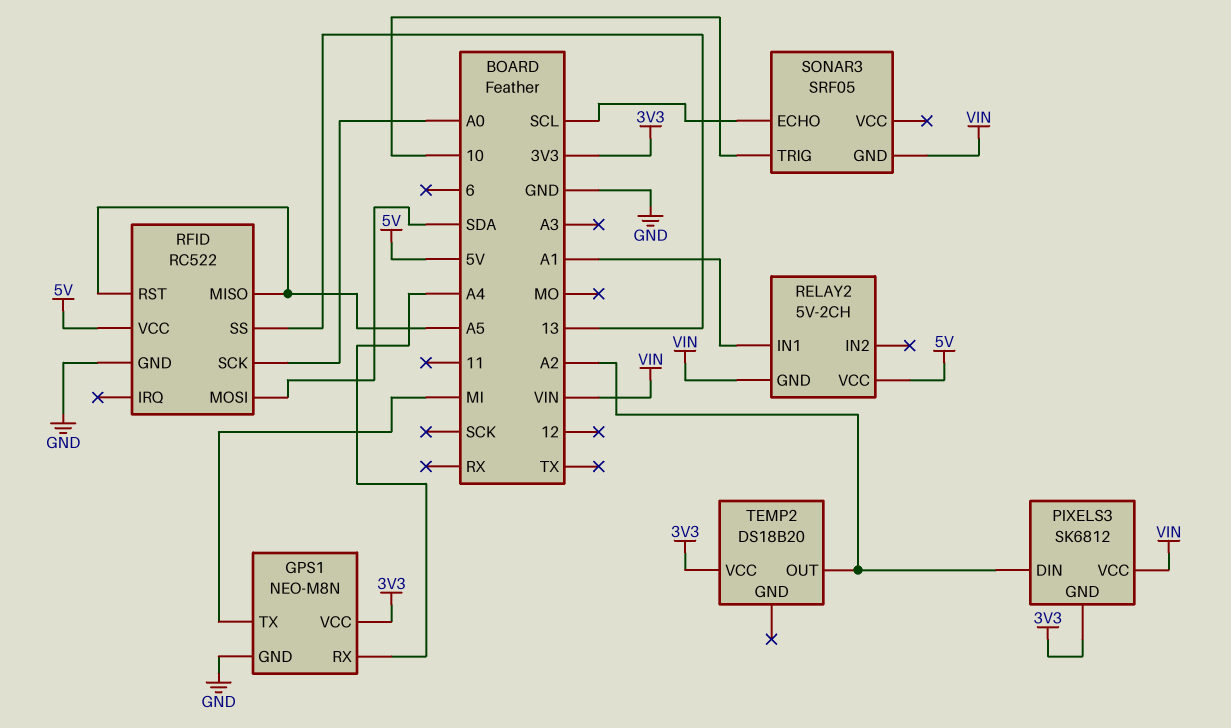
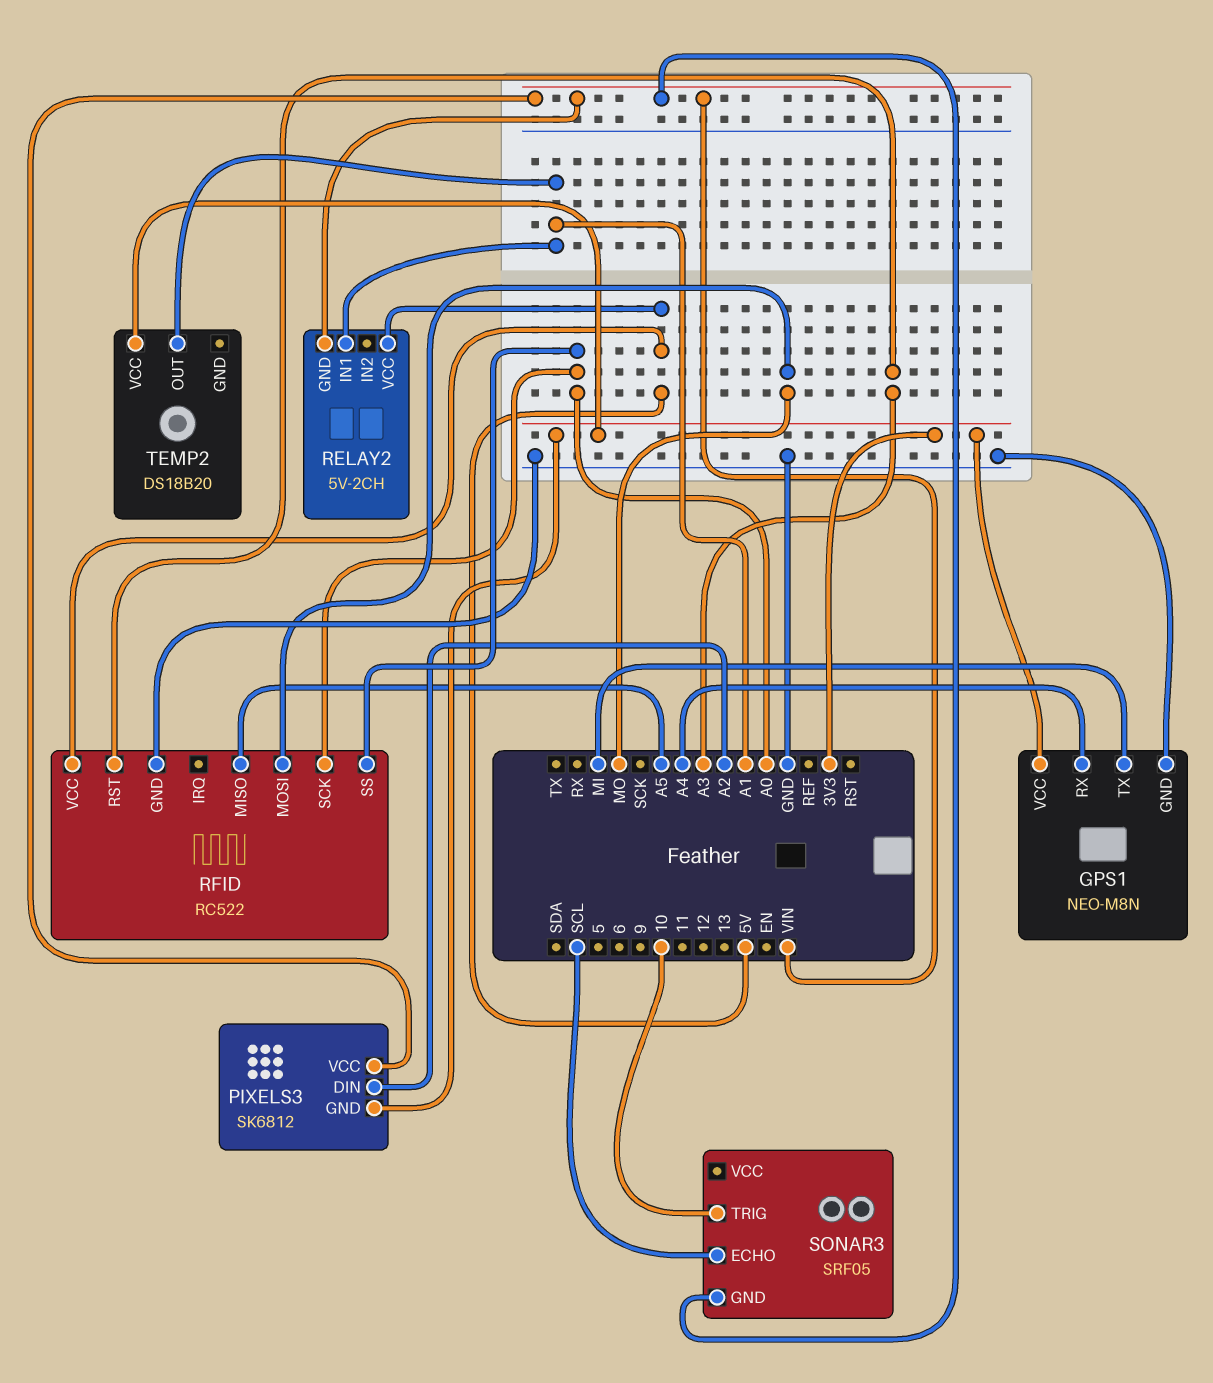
RFID pin MOSI: SDA -> MO
RFID pin RST: A5 -> A3
RFID pin SS: 13 -> A0
TEMP2 pin OUT: A2 -> A1

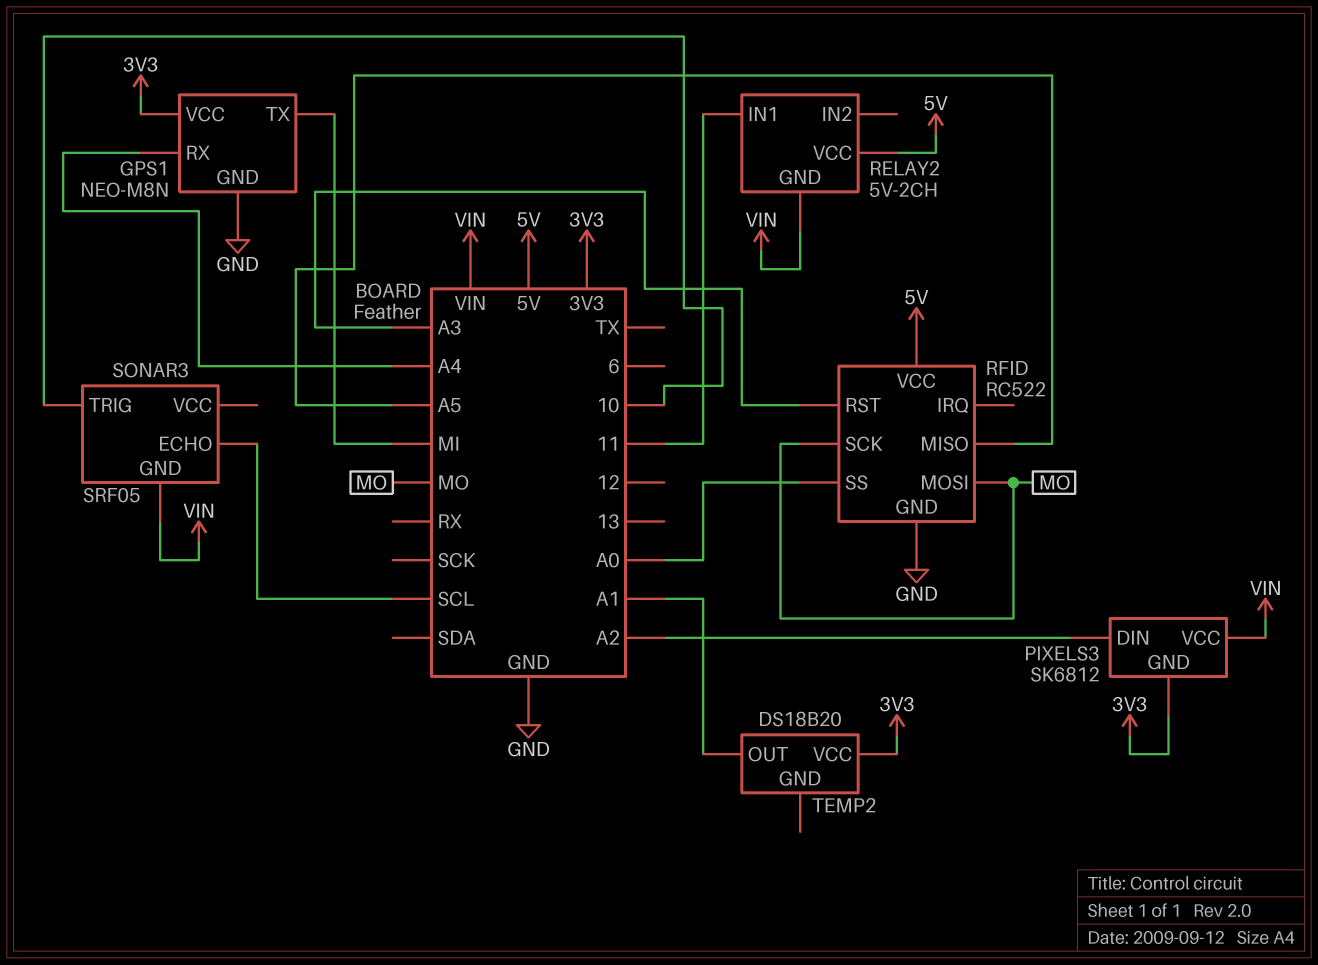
RELAY2 pin IN1: A1 -> 11
RFID pin SCK: A0 -> MO

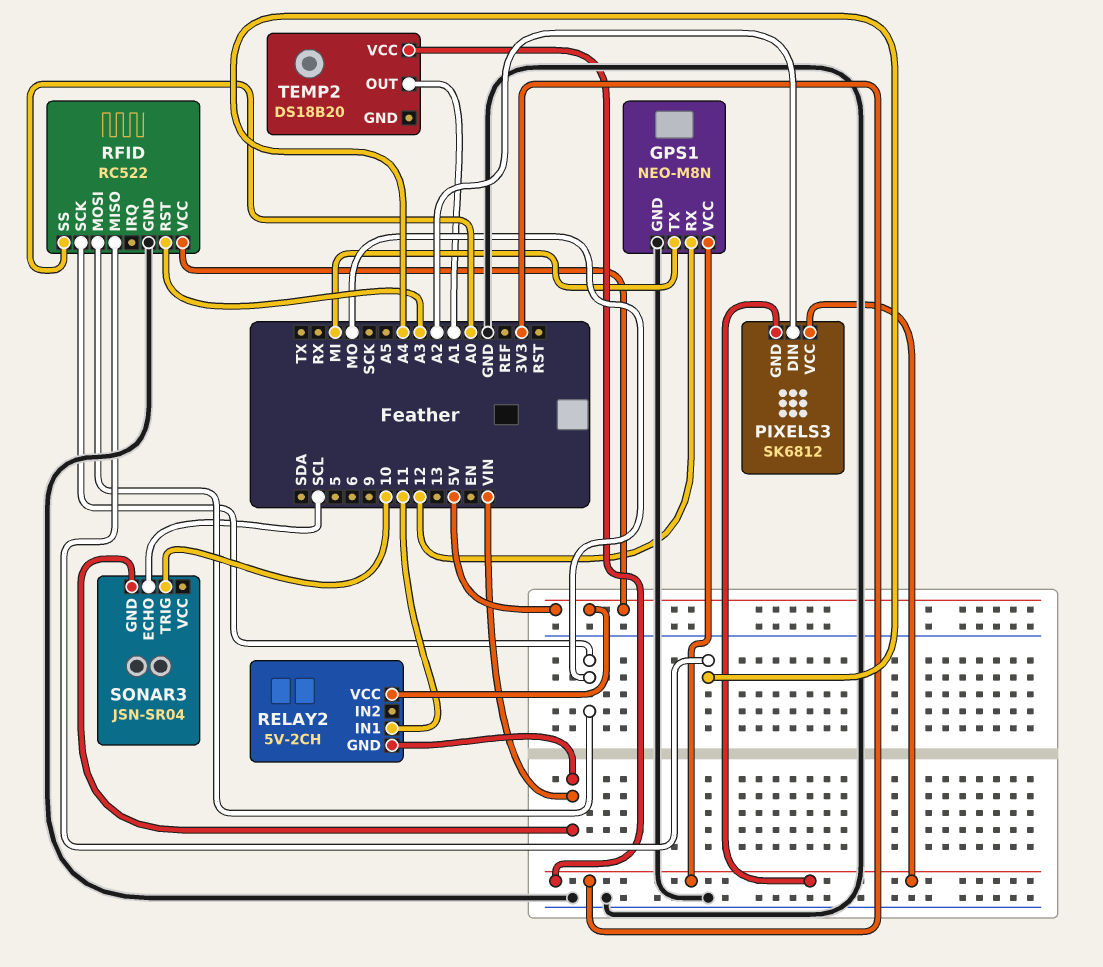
GPS1 pin RX: A4 -> 12
PIXELS3 pin VCC: VIN -> 3V3
RFID pin MISO: A5 -> A4
SONAR3: SRF05 -> JSN-SR04

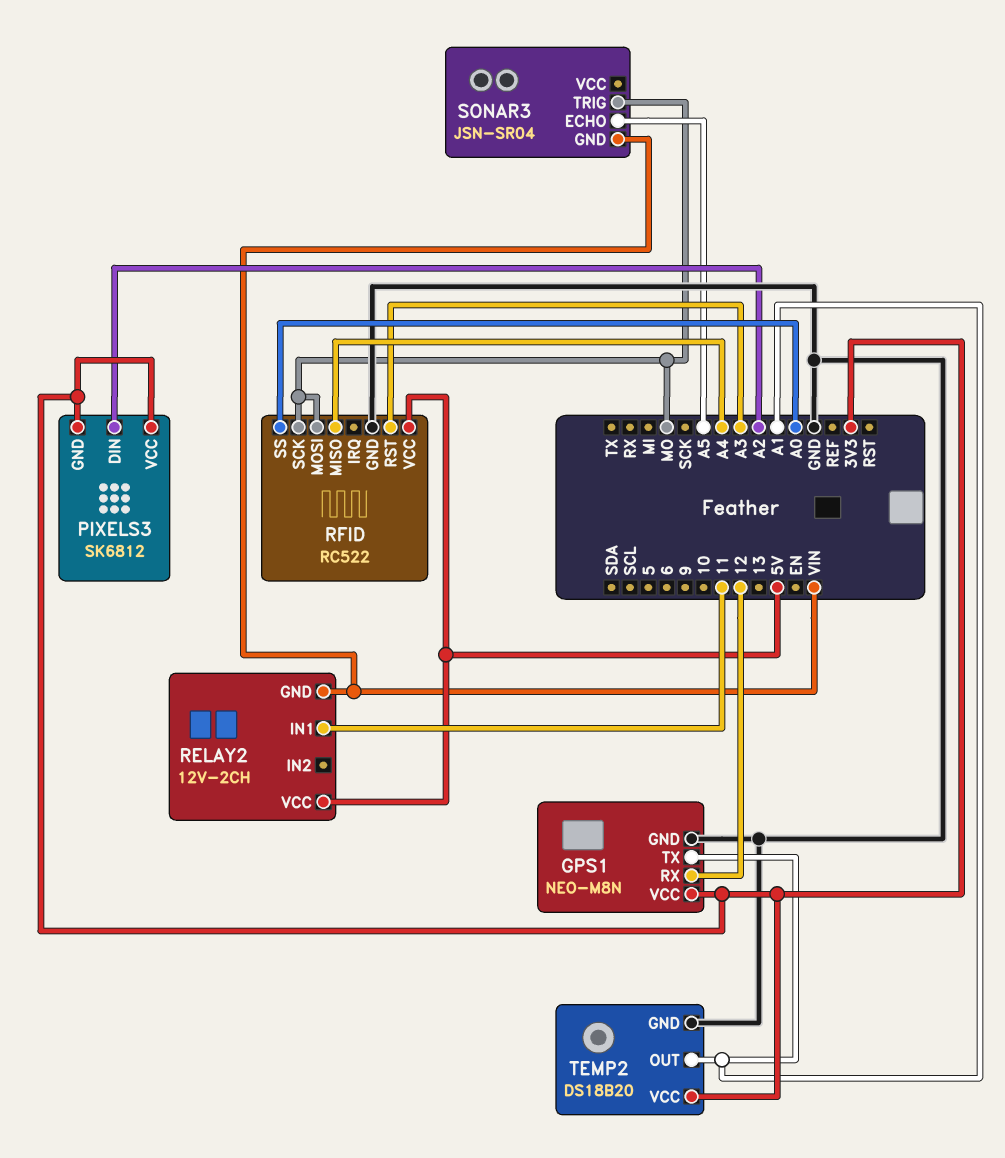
GPS1 pin TX: MI -> A1
RELAY2: 5V-2CH -> 12V-2CH
SONAR3 pin ECHO: SCL -> A5
SONAR3 pin TRIG: 10 -> MO
TEMP2 pin GND: none -> GND

